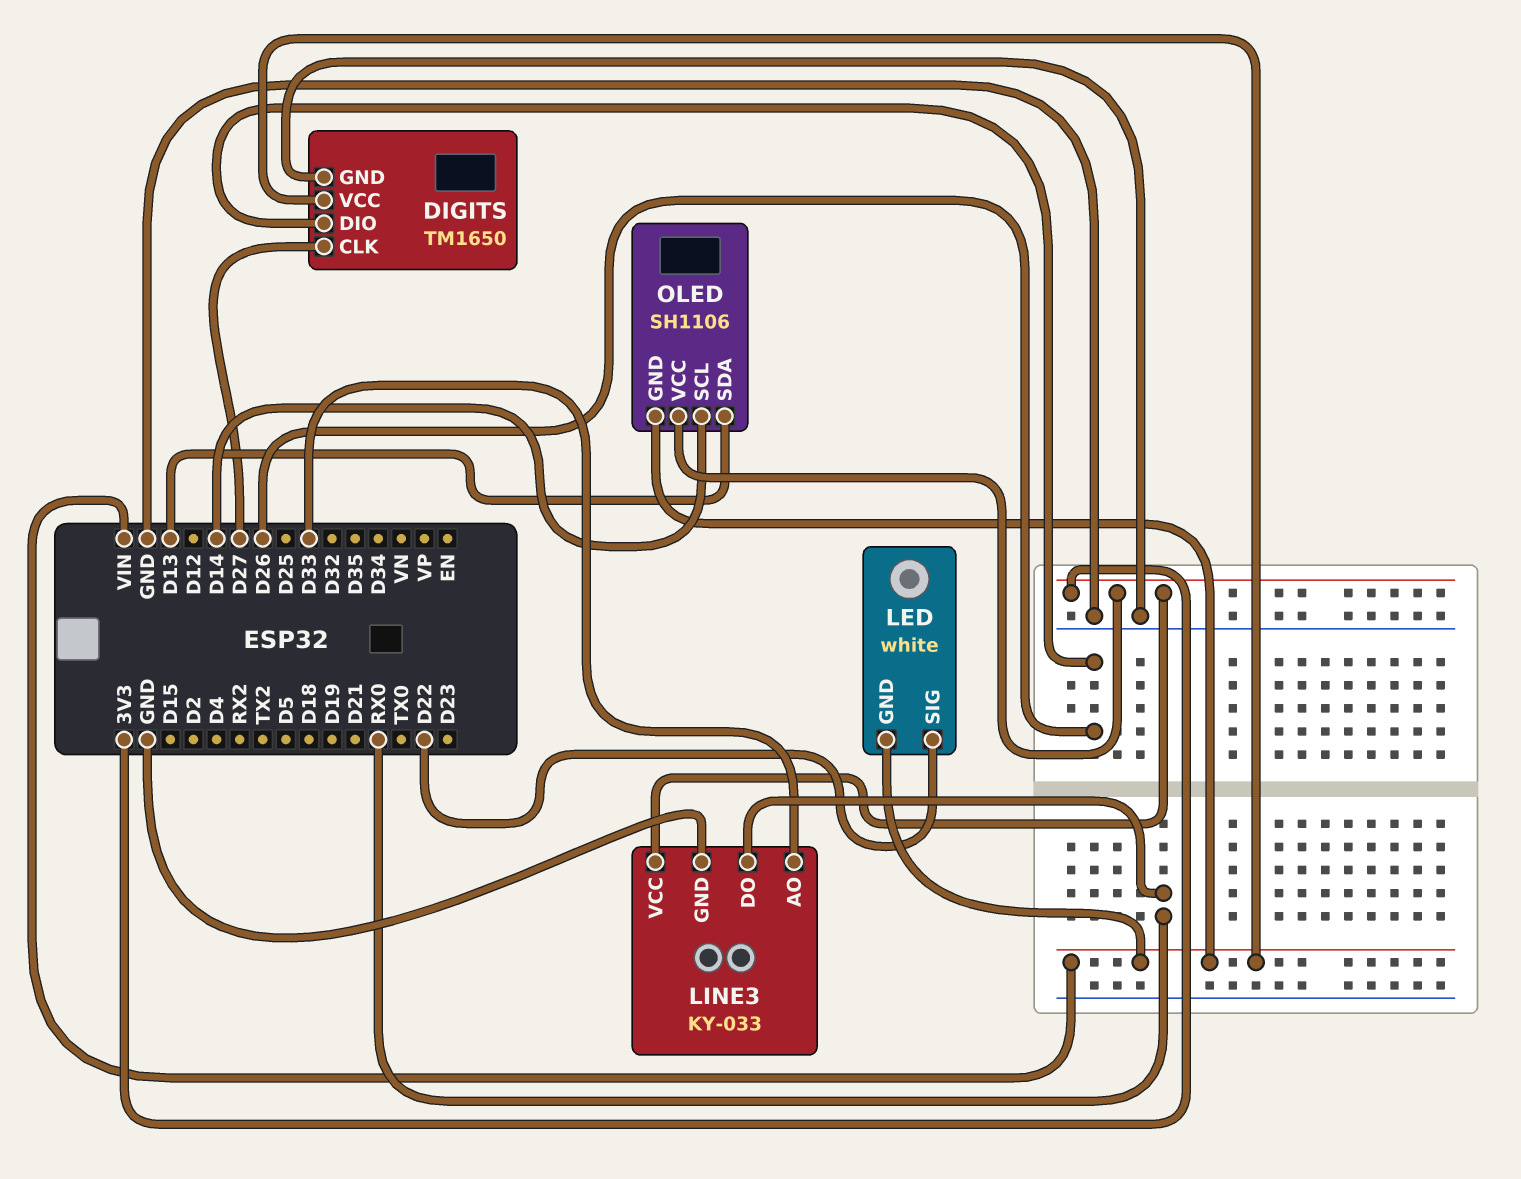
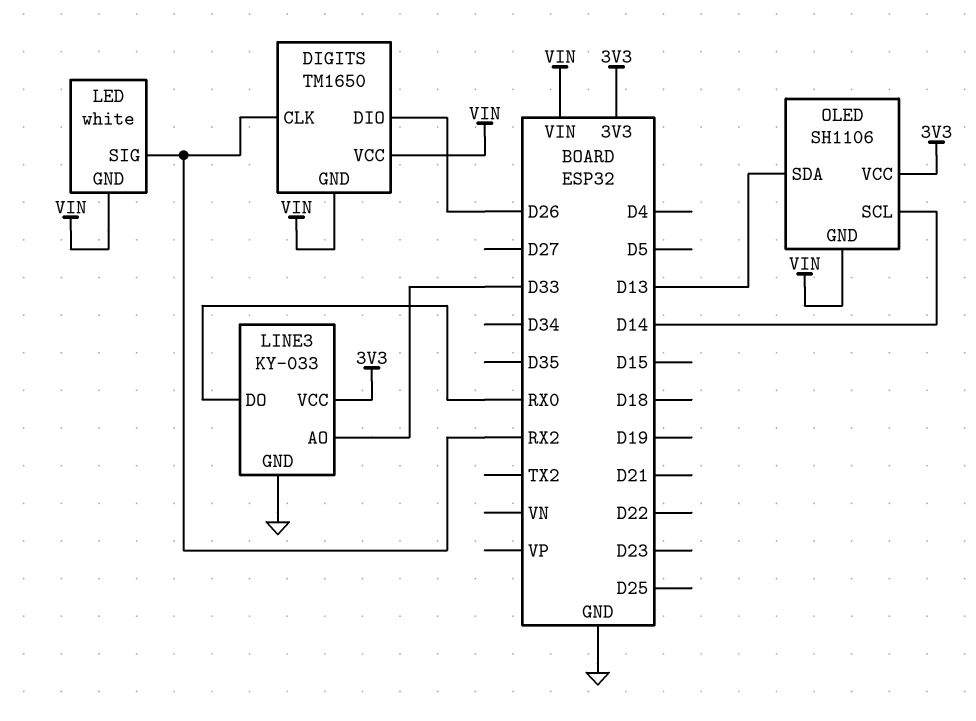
DIGITS pin CLK: D27 -> RX2
DIGITS pin GND: GND -> VIN
LED pin SIG: D22 -> RX2

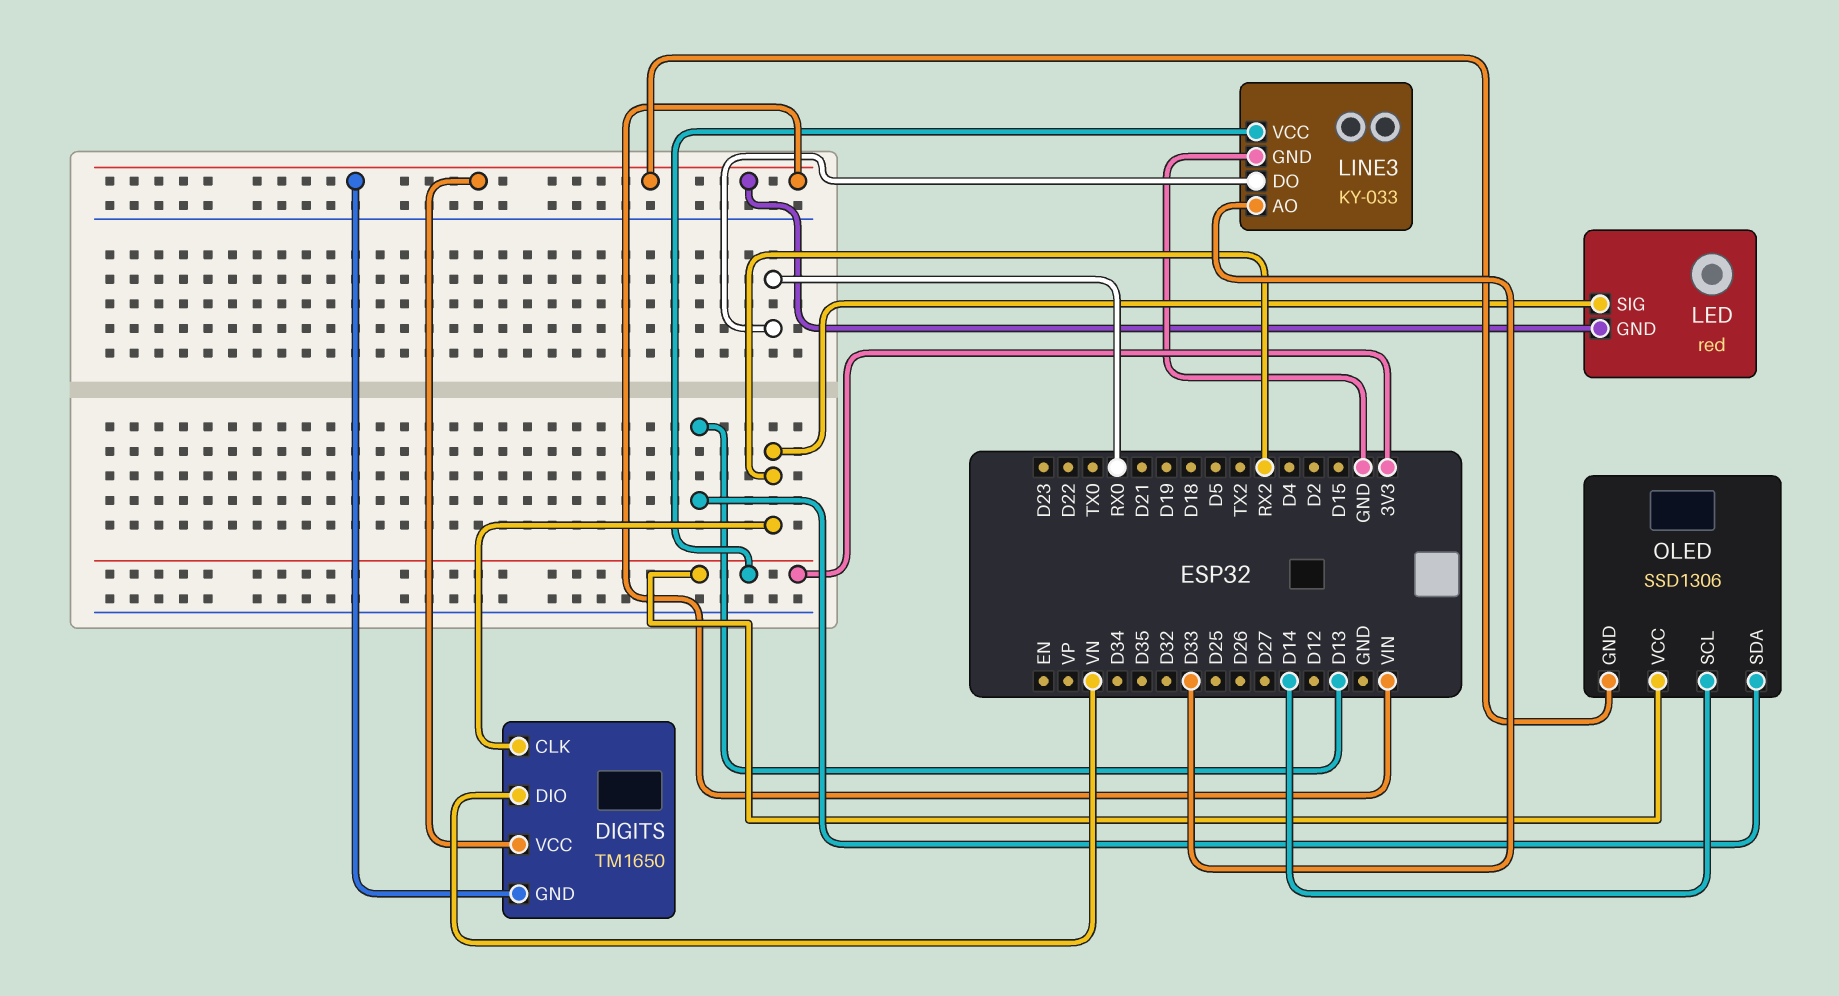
DIGITS pin DIO: D26 -> VN
LED: white -> red
OLED: SH1106 -> SSD1306

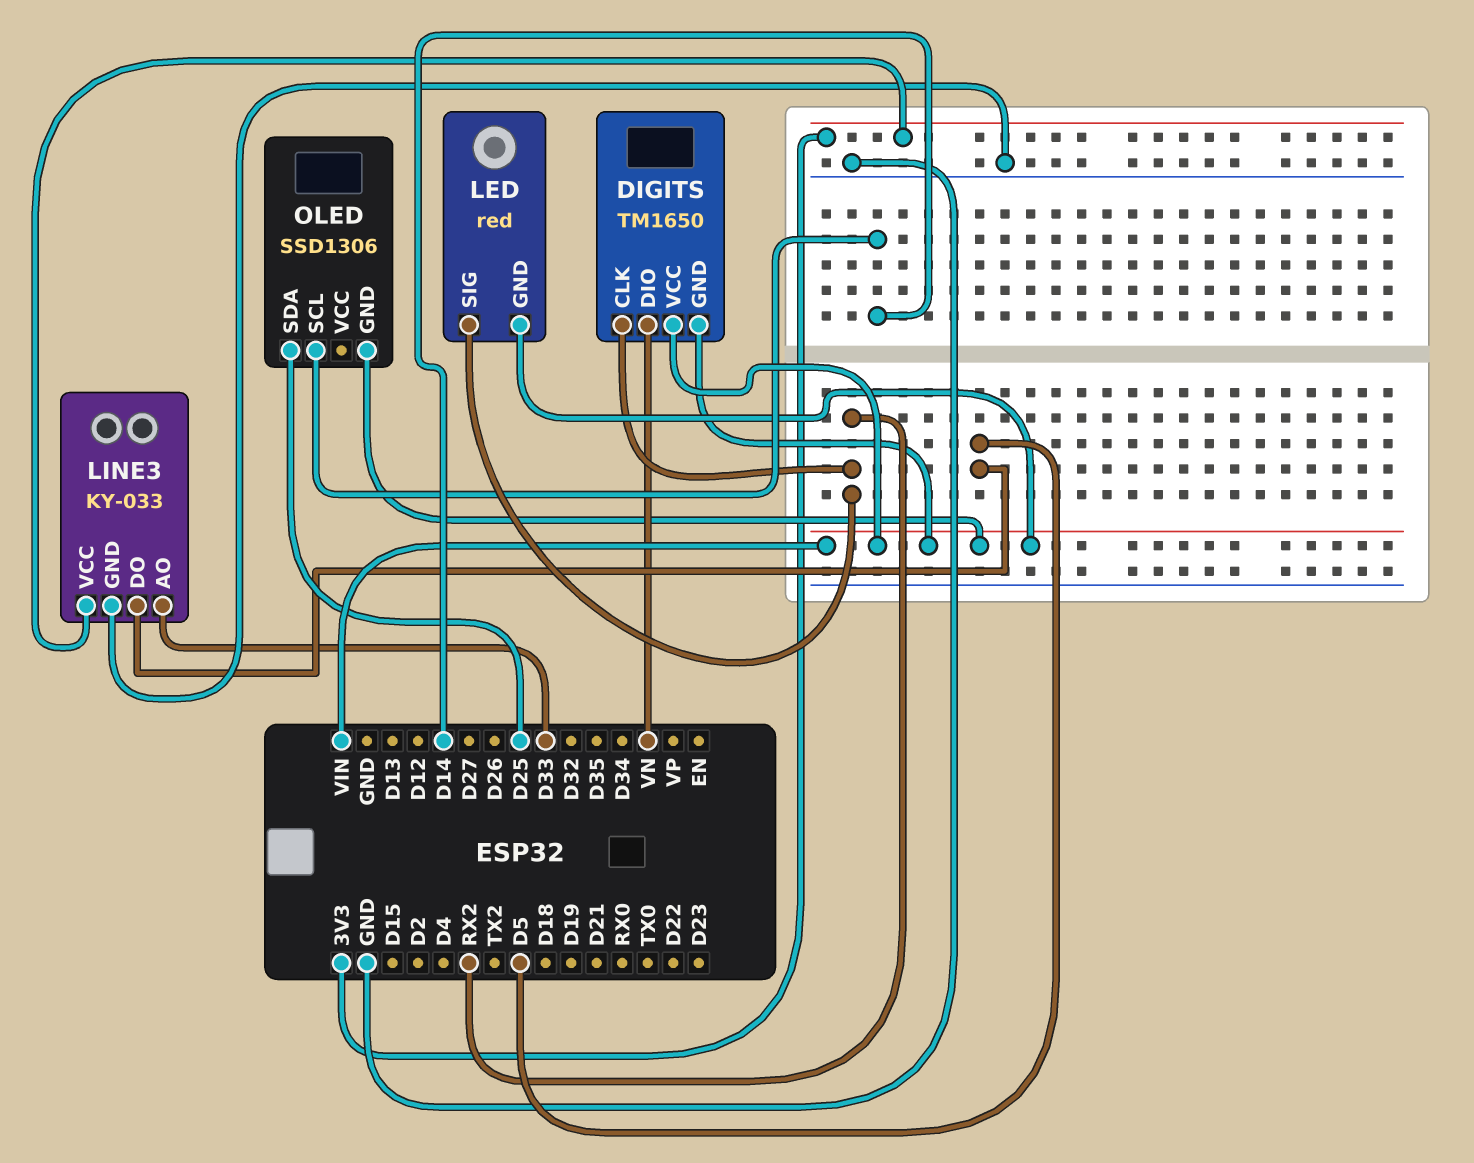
LINE3 pin DO: RX0 -> D5
OLED pin SDA: D13 -> D25
OLED pin VCC: 3V3 -> none

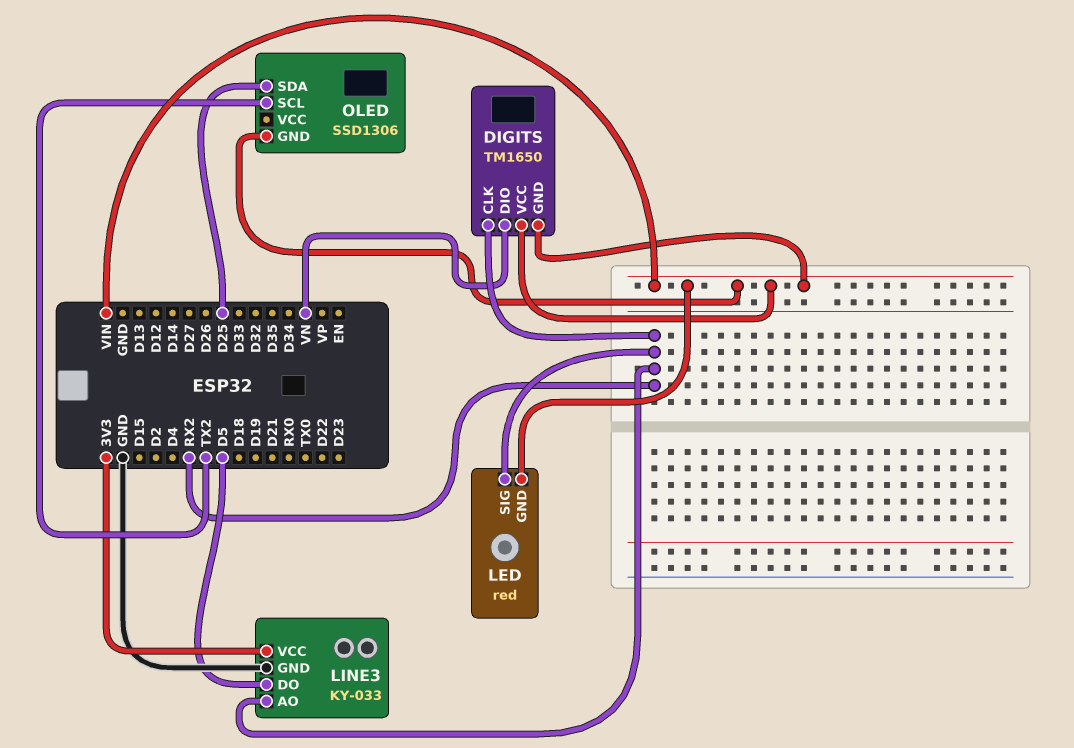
LINE3 pin AO: D33 -> RX2
OLED pin SCL: D14 -> TX2

